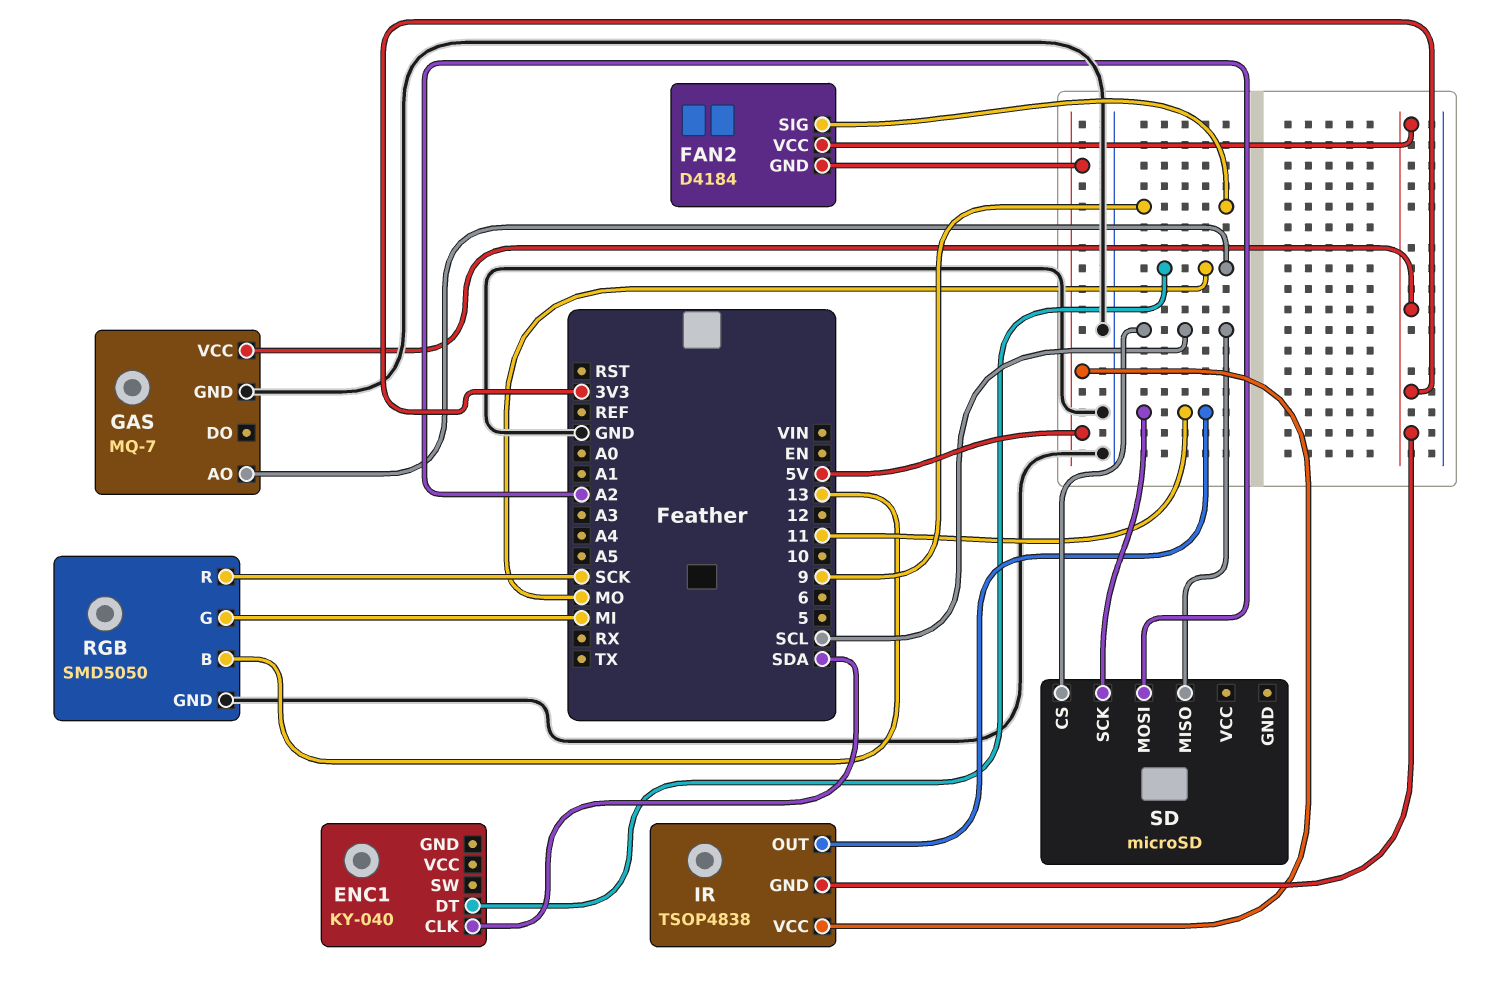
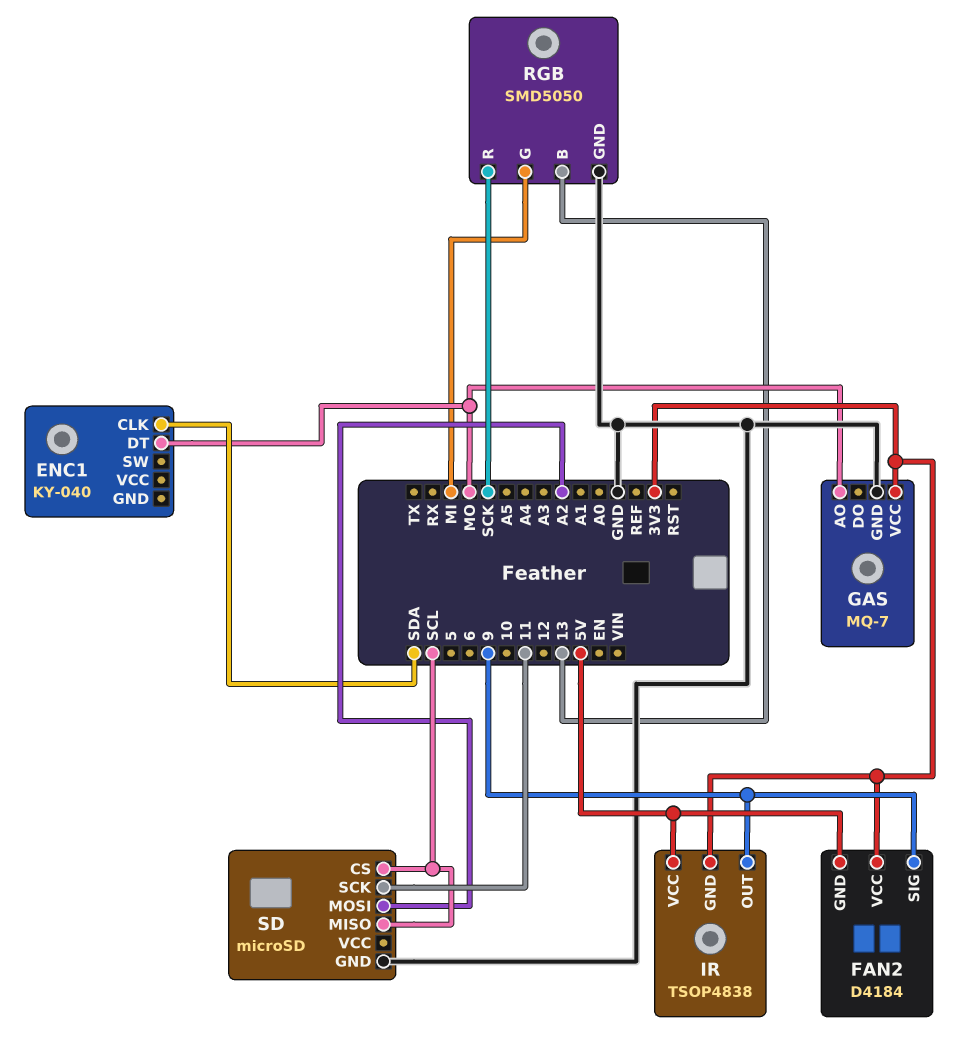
IR pin OUT: 11 -> 9
SD pin GND: none -> GND

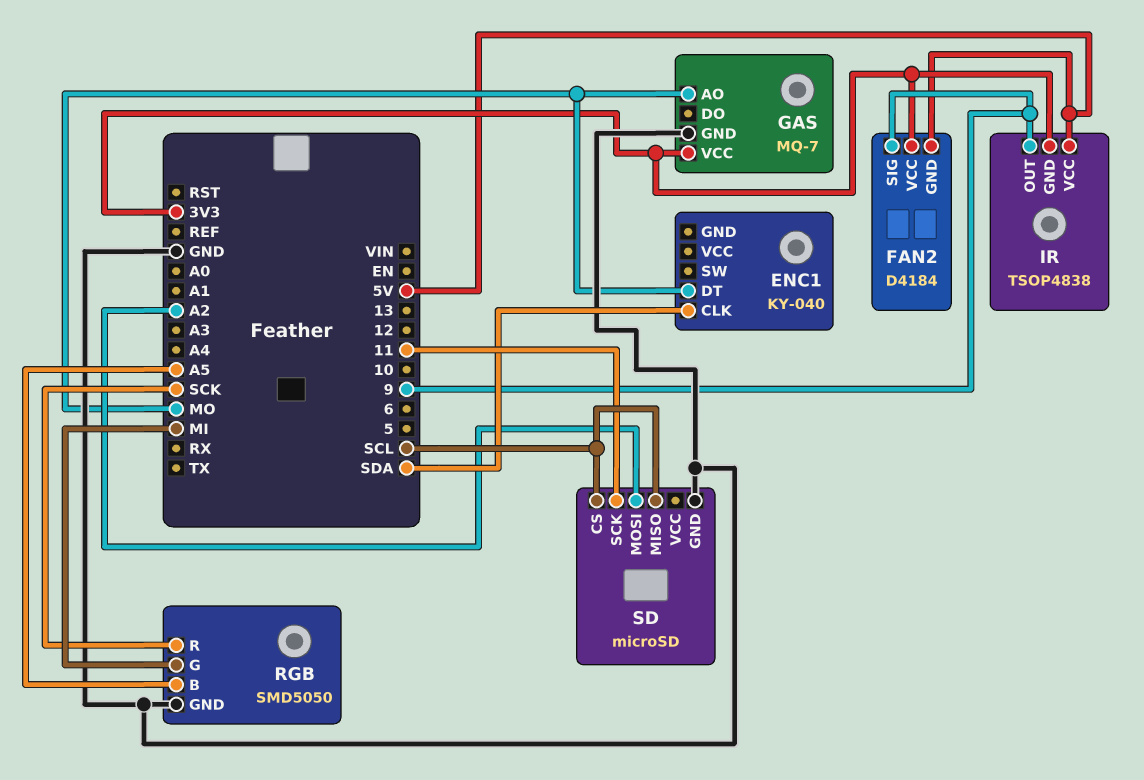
RGB pin B: 13 -> A5

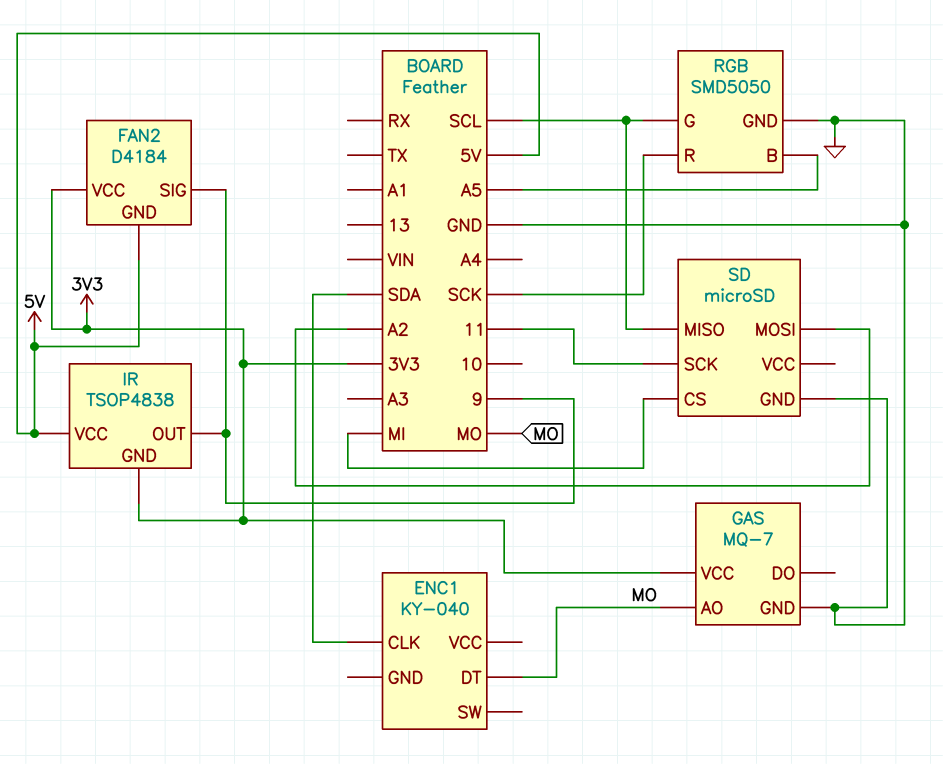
RGB pin G: MI -> SCL
SD pin CS: SCL -> MI

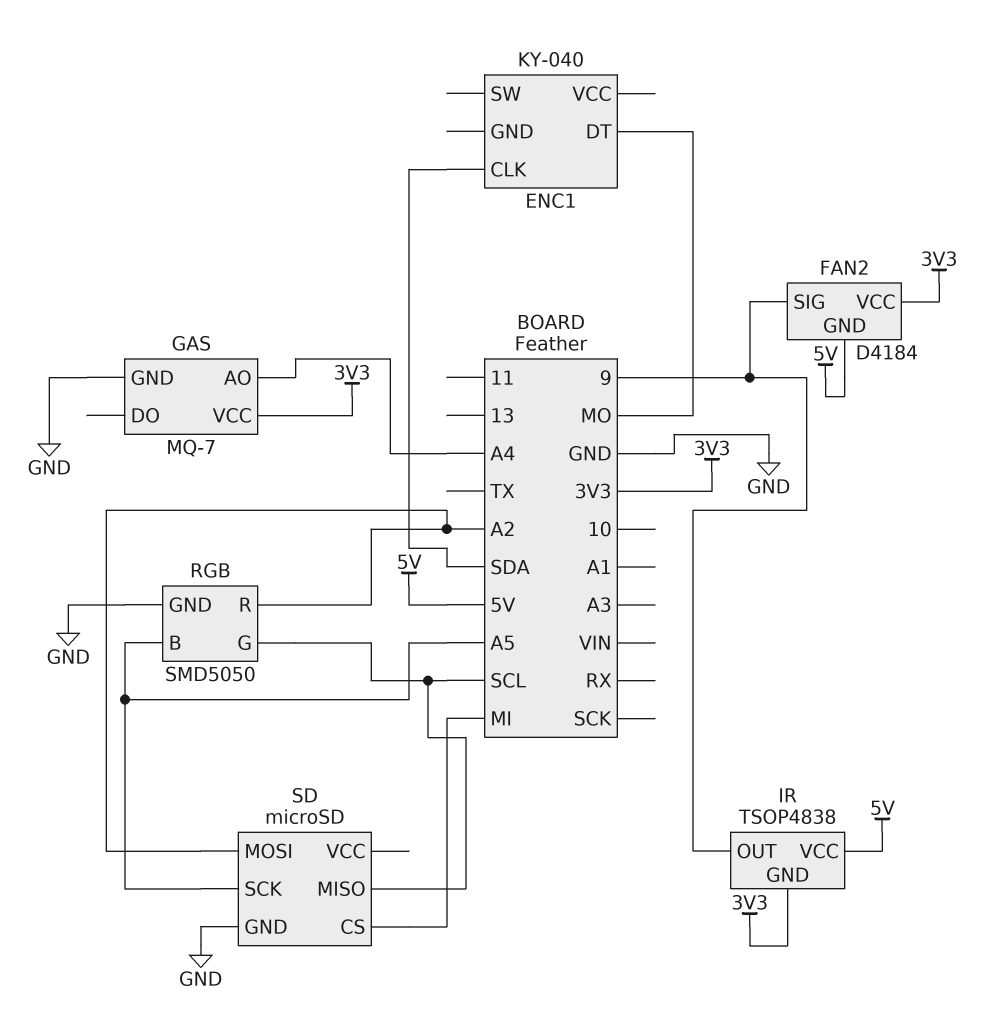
GAS pin AO: MO -> A4
RGB pin R: SCK -> A2
SD pin SCK: 11 -> A5

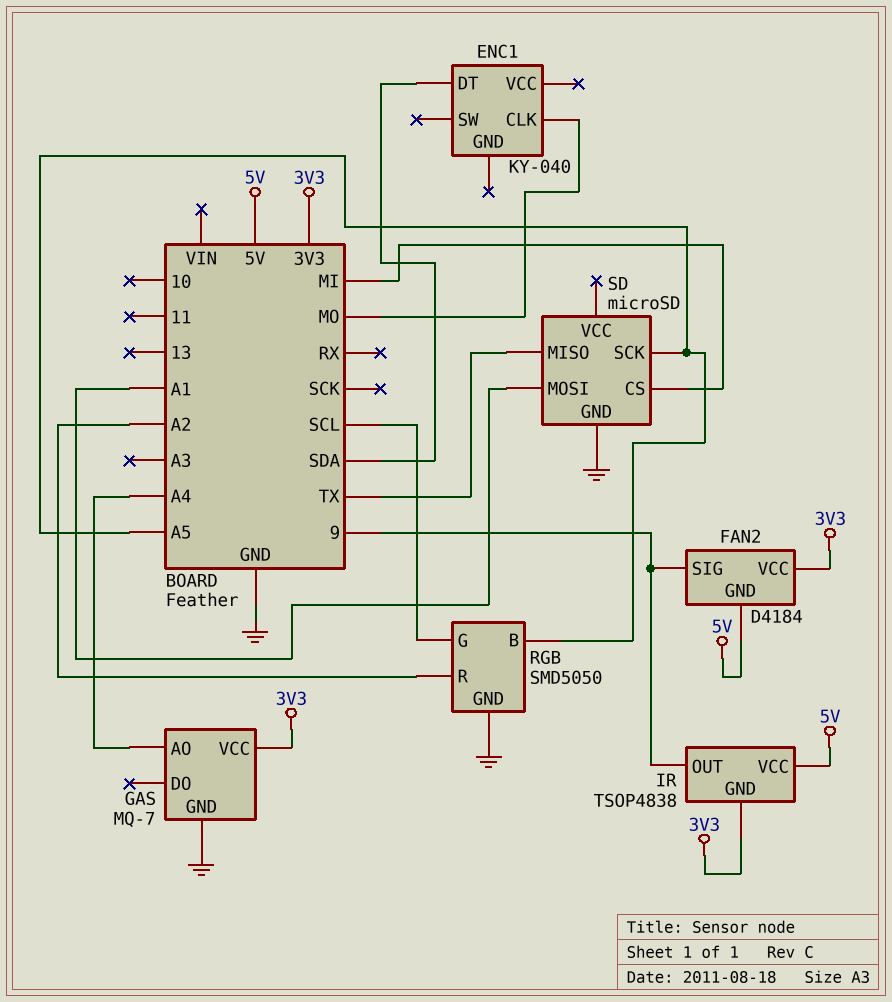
ENC1 pin CLK: SDA -> MO
ENC1 pin DT: MO -> SDA
SD pin MISO: SCL -> TX
SD pin MOSI: A2 -> A1

